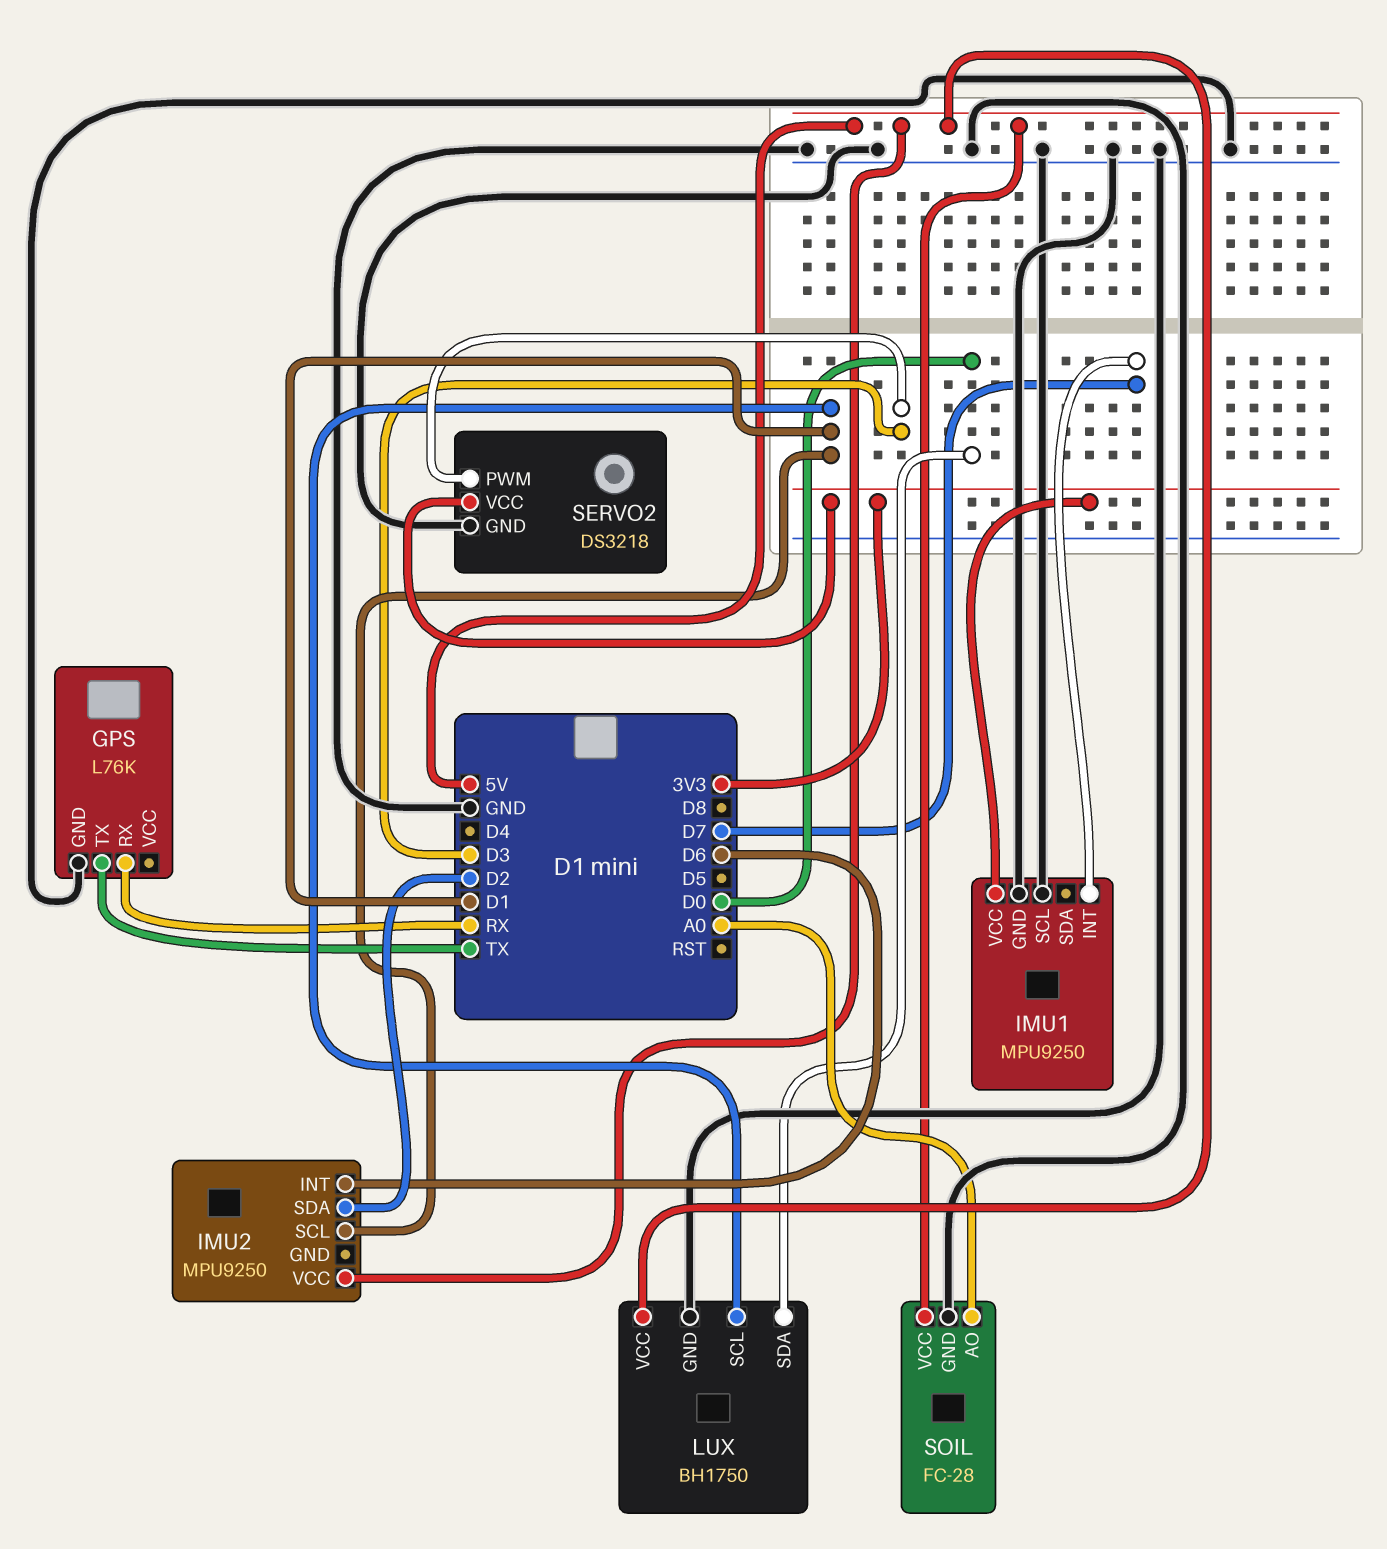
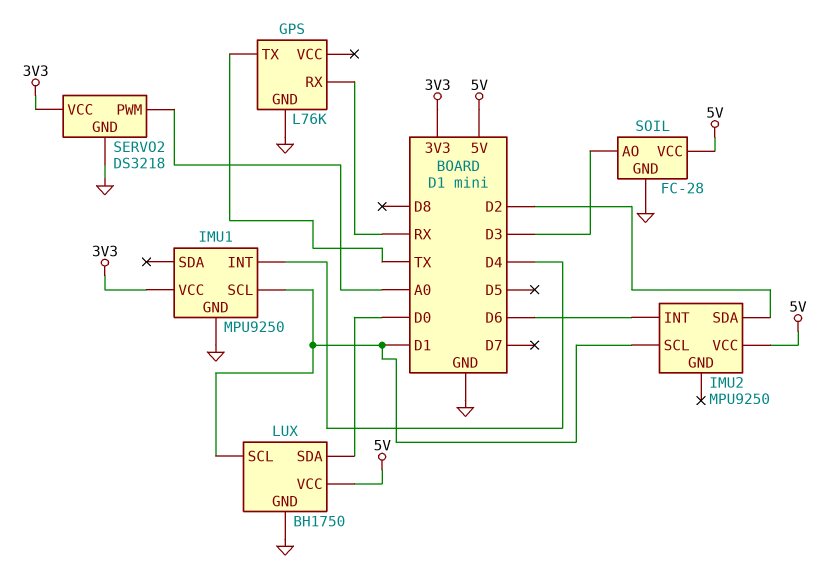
IMU1 pin INT: D7 -> D4
IMU1 pin SCL: GND -> D1
SERVO2 pin PWM: D3 -> A0
SOIL pin AO: A0 -> D3

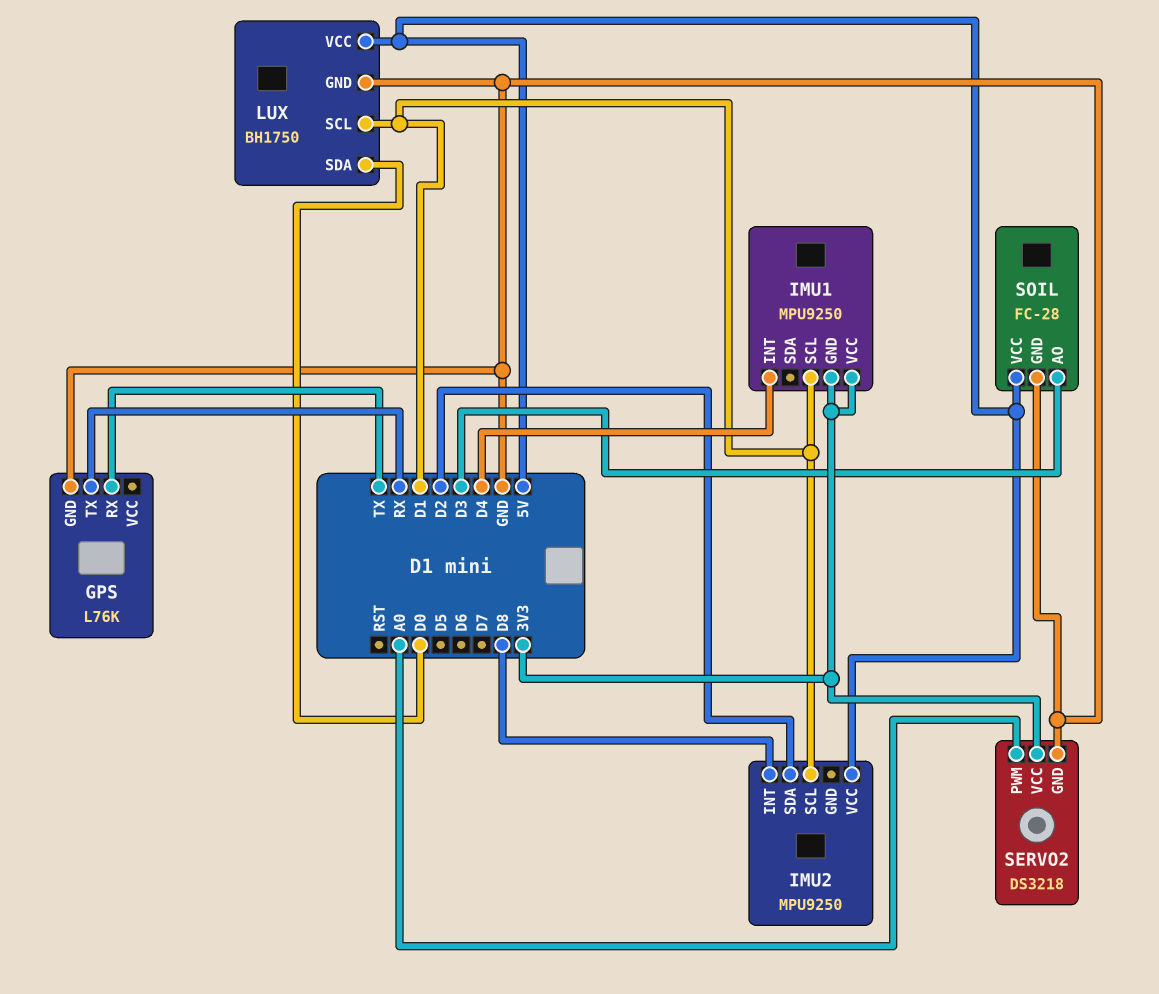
GPS pin RX: RX -> TX
GPS pin TX: TX -> RX
IMU1 pin GND: GND -> 3V3
IMU2 pin INT: D6 -> D8

